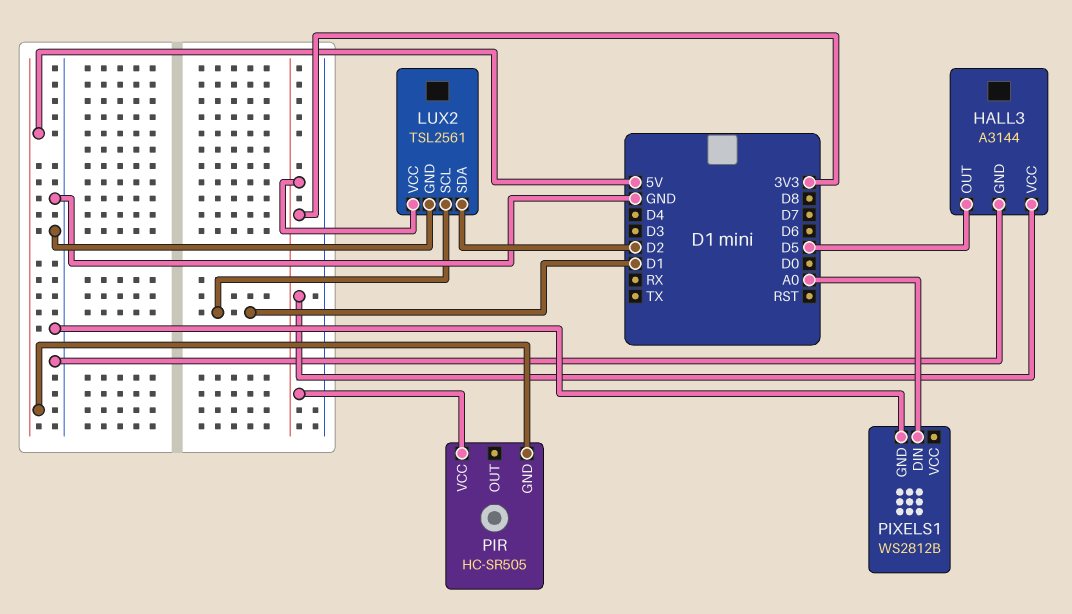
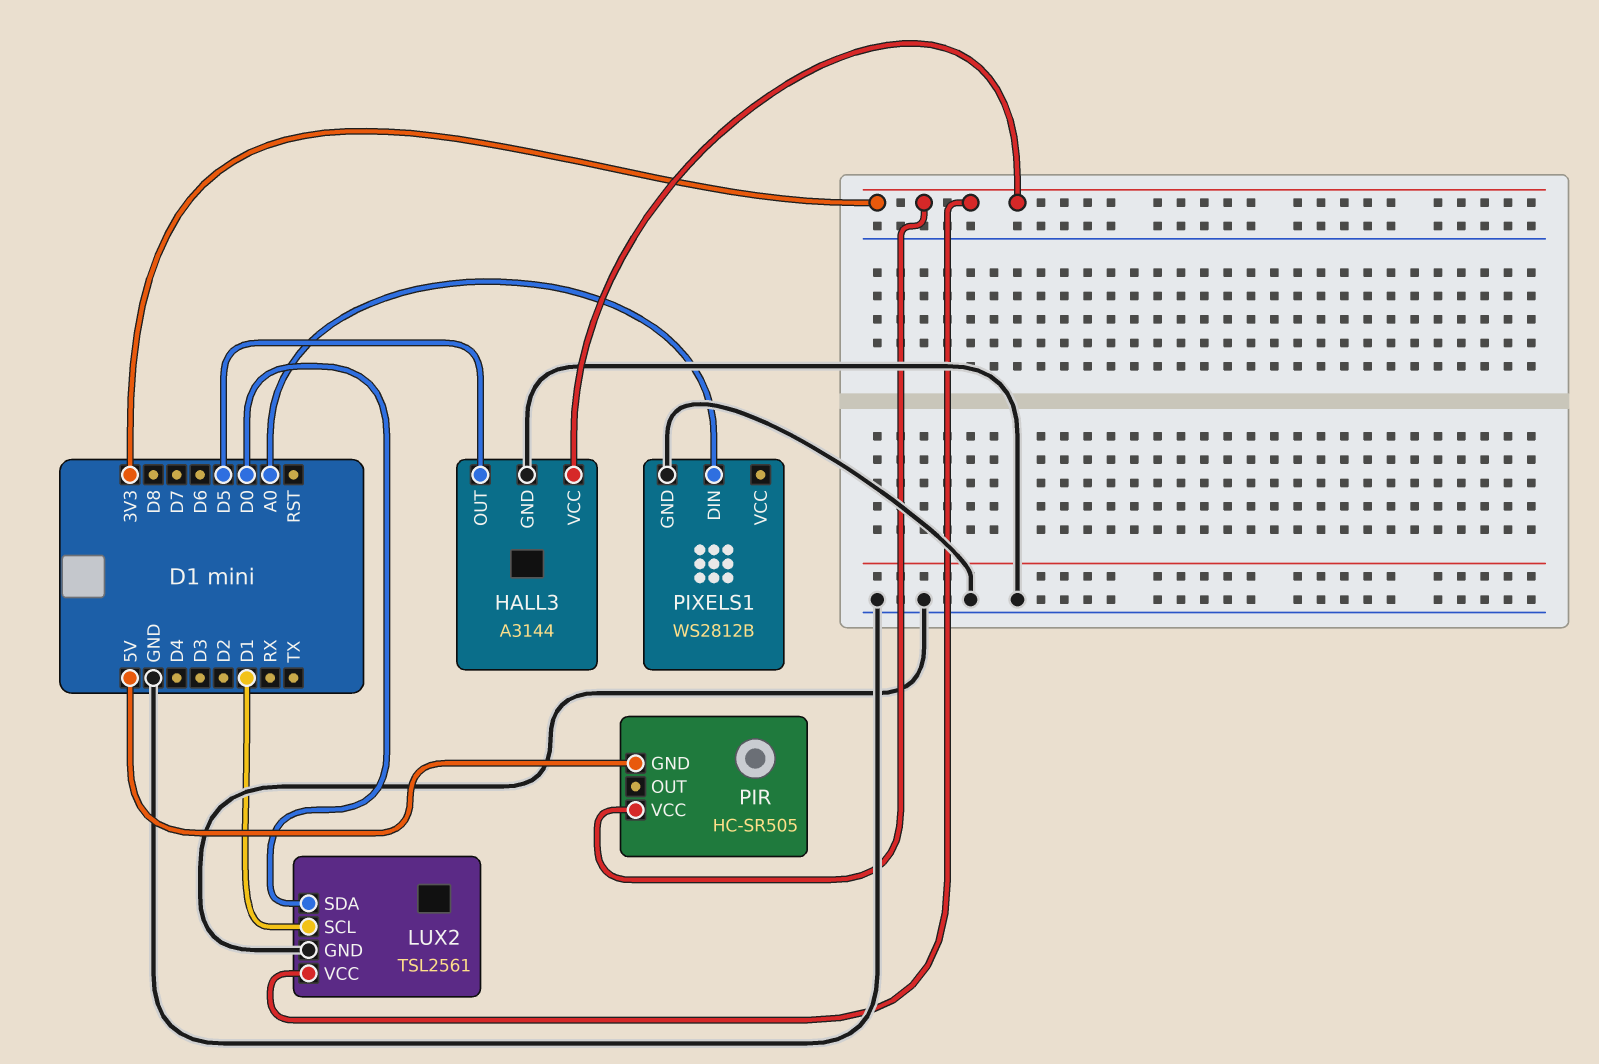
LUX2 pin SDA: D2 -> D0

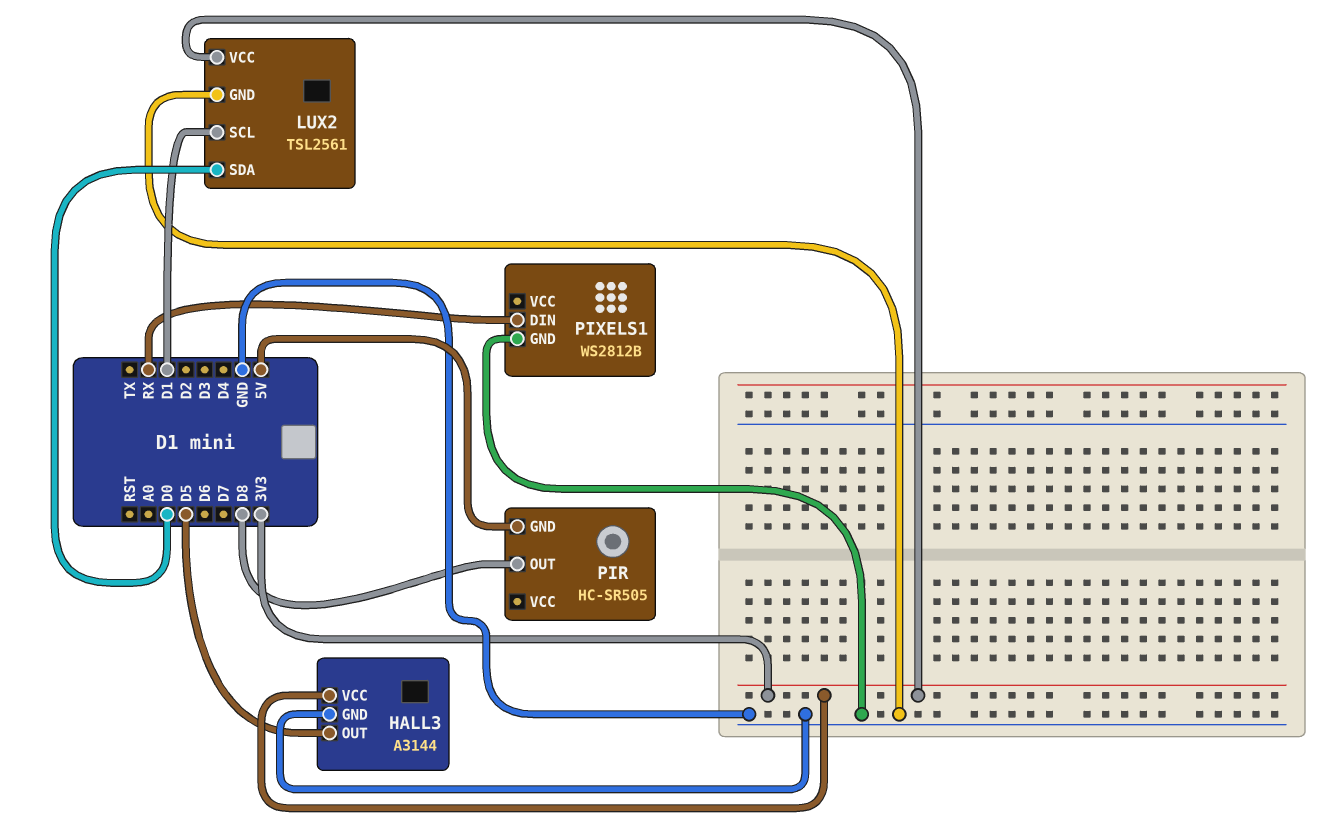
PIR pin OUT: none -> D8
PIR pin VCC: 3V3 -> none
PIXELS1 pin DIN: A0 -> RX

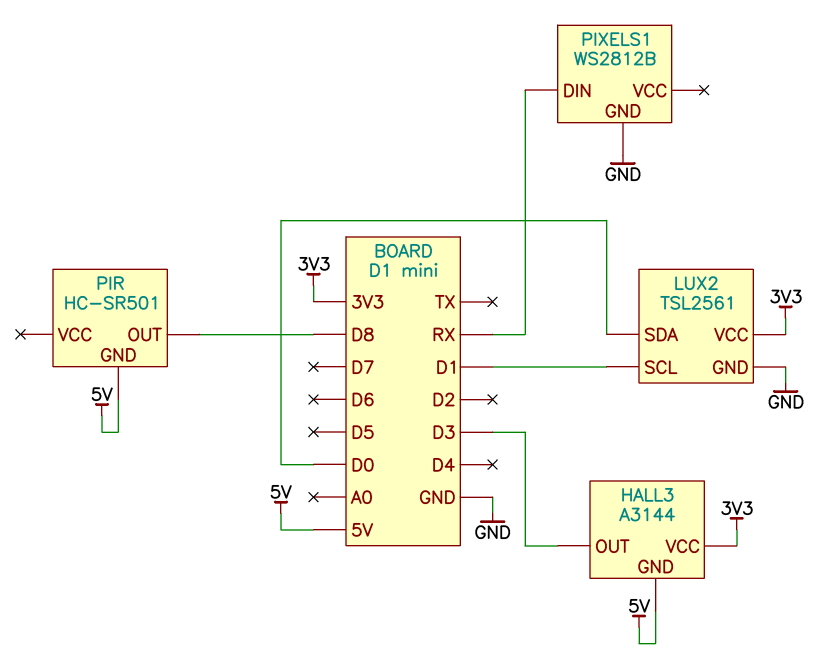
HALL3 pin GND: GND -> 5V
HALL3 pin OUT: D5 -> D3
PIR: HC-SR505 -> HC-SR501

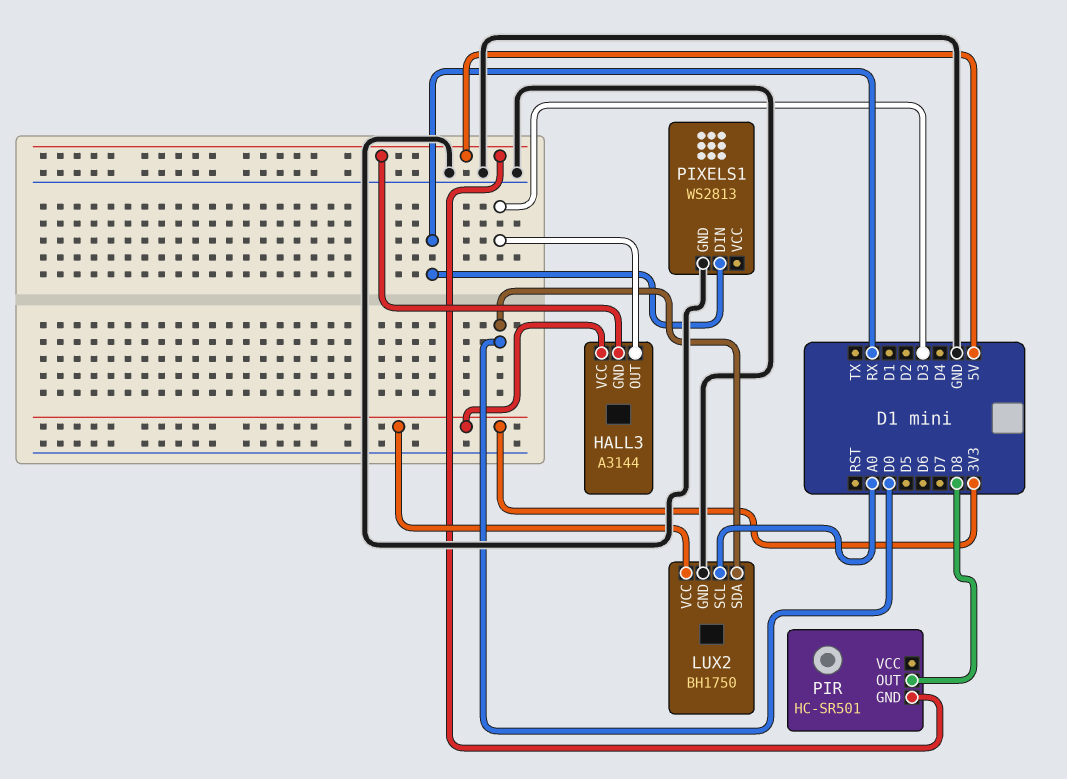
LUX2: TSL2561 -> BH1750
LUX2 pin SCL: D1 -> A0
PIXELS1: WS2812B -> WS2813

